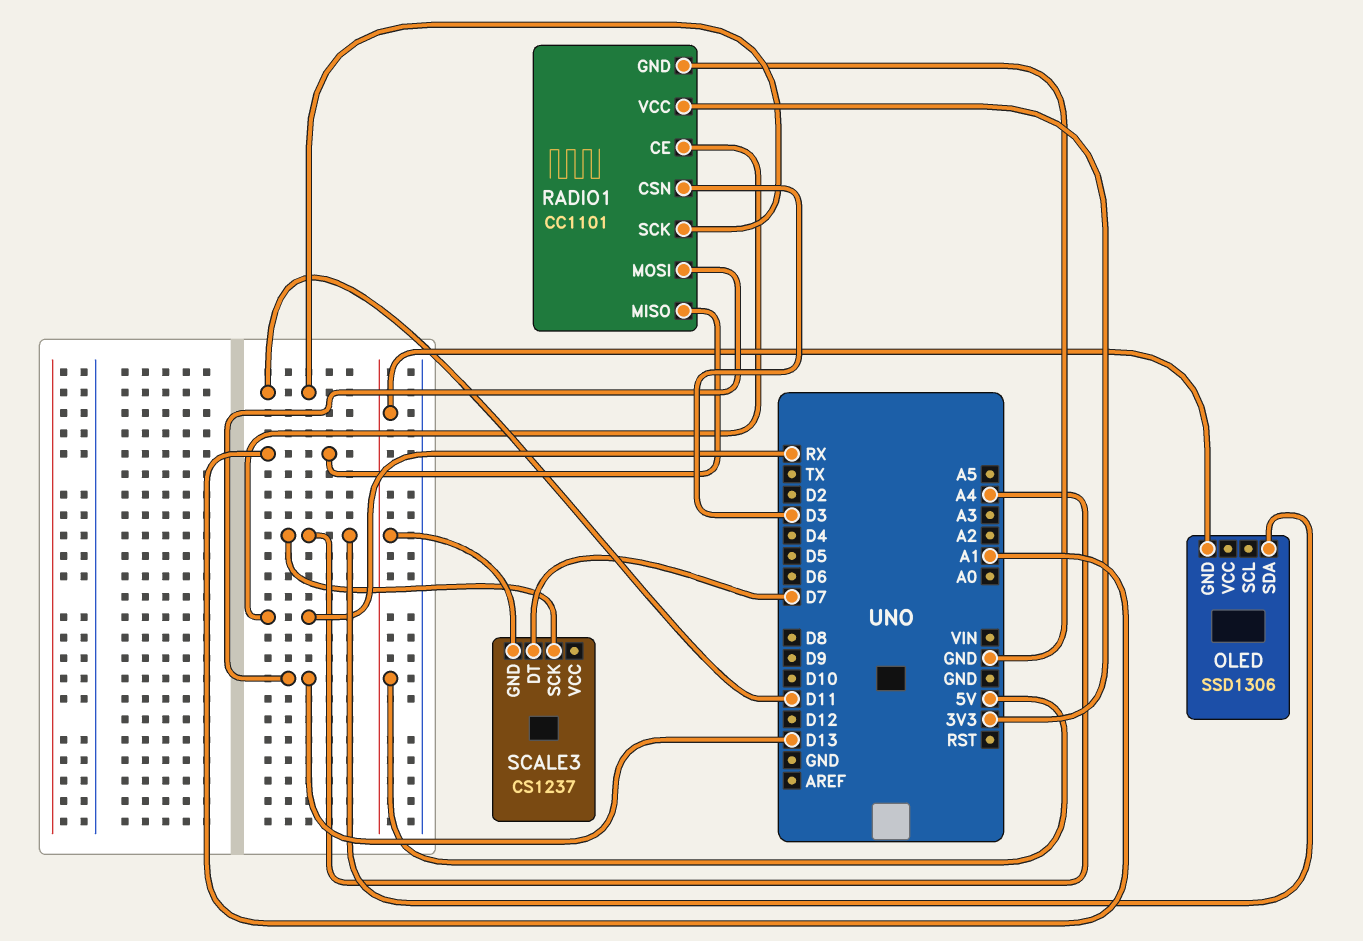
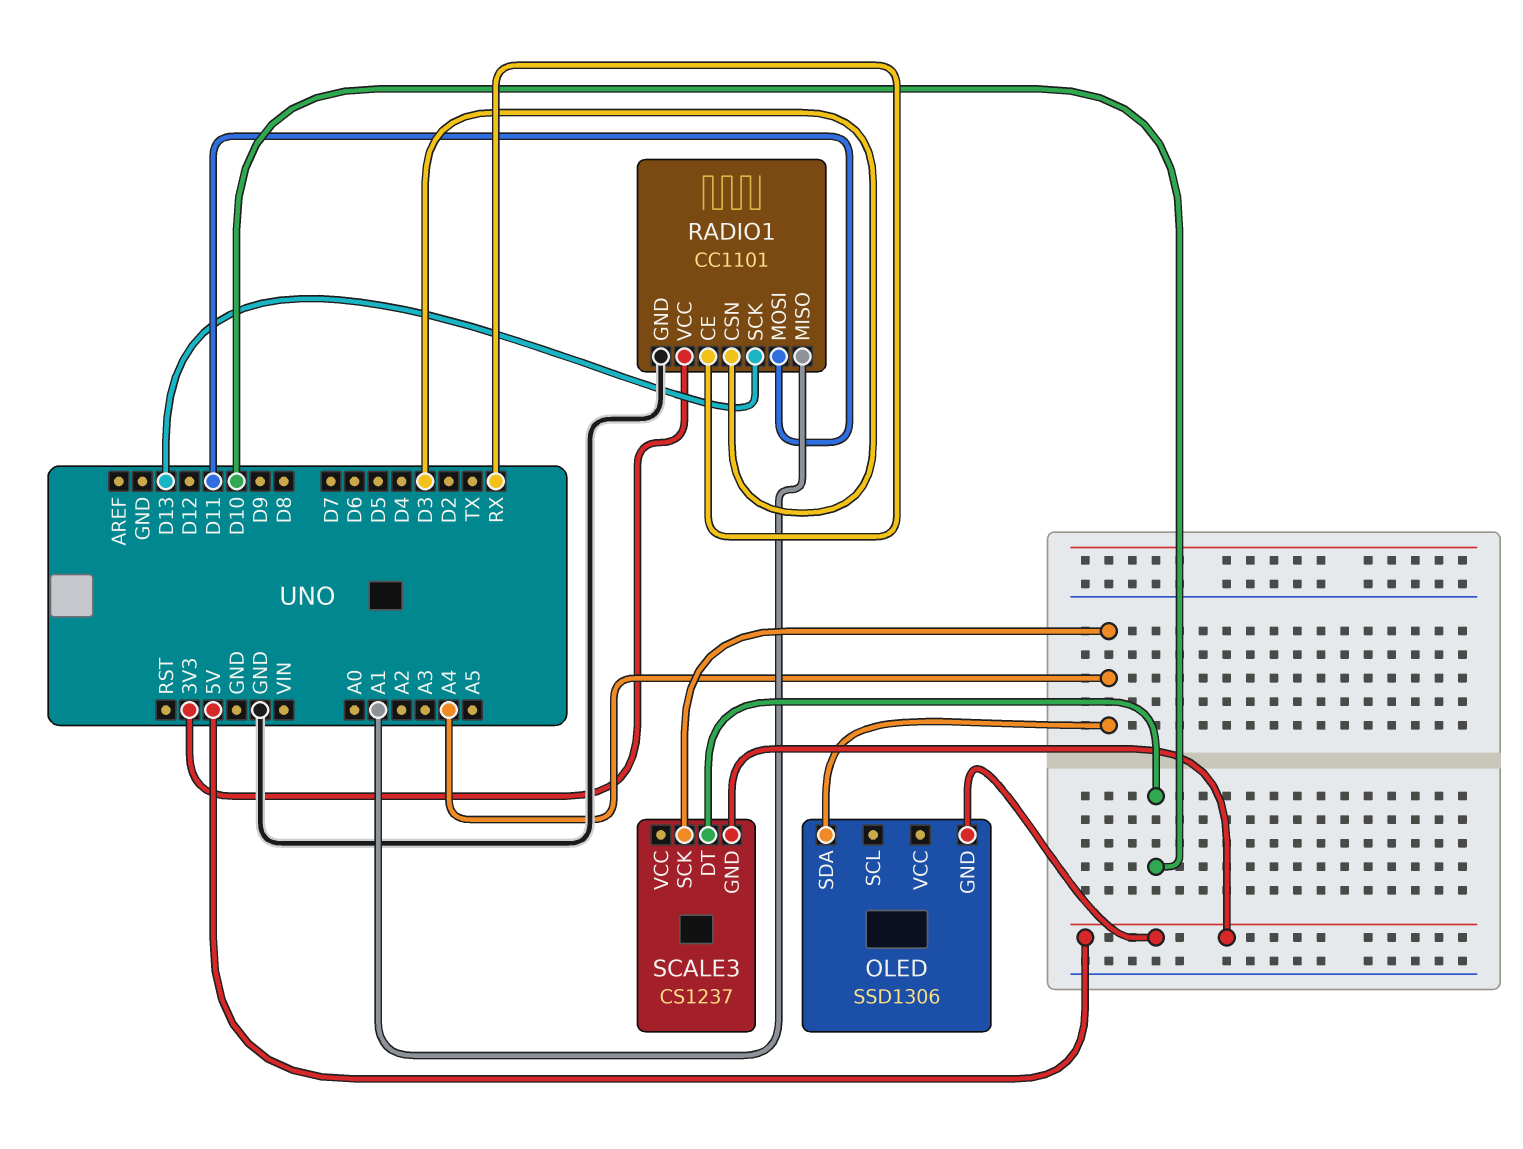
RADIO1 pin MOSI: D13 -> D11
RADIO1 pin SCK: D11 -> D13
SCALE3 pin DT: D7 -> D10

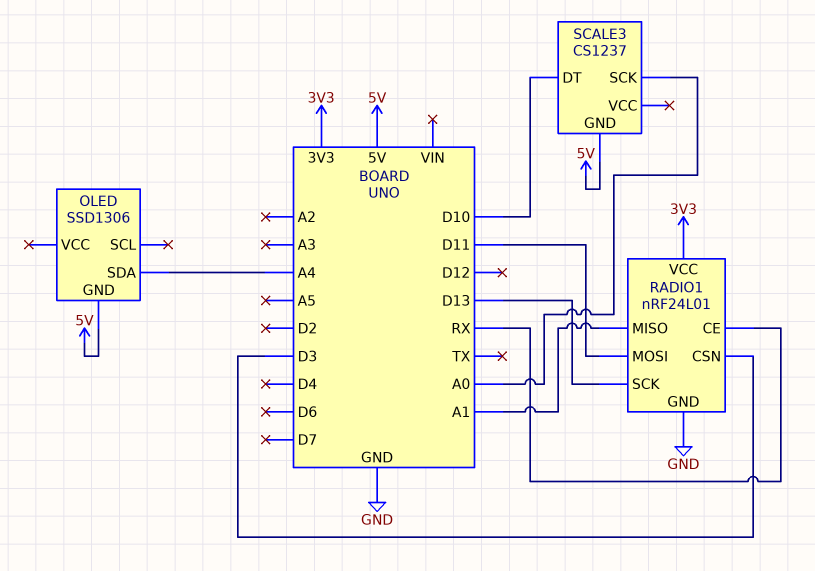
RADIO1: CC1101 -> nRF24L01
SCALE3 pin SCK: A4 -> A0

